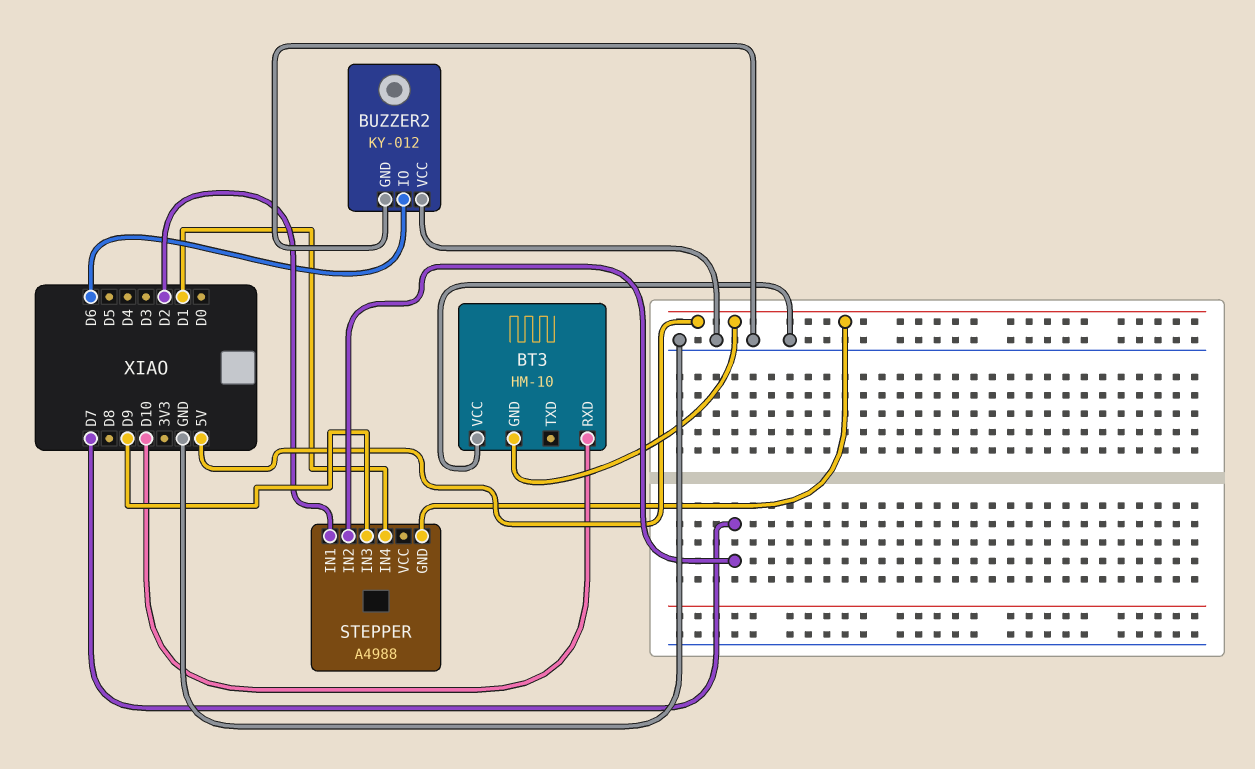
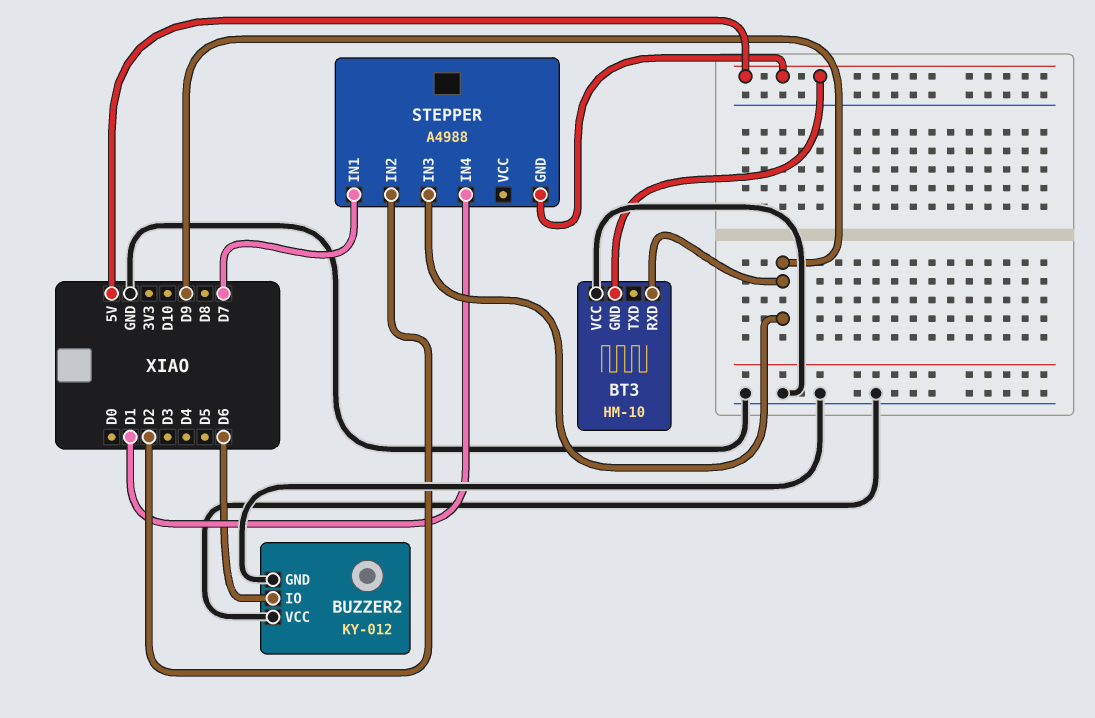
BT3 pin RXD: D10 -> D9
STEPPER pin IN1: D2 -> D7
STEPPER pin IN2: D7 -> D2

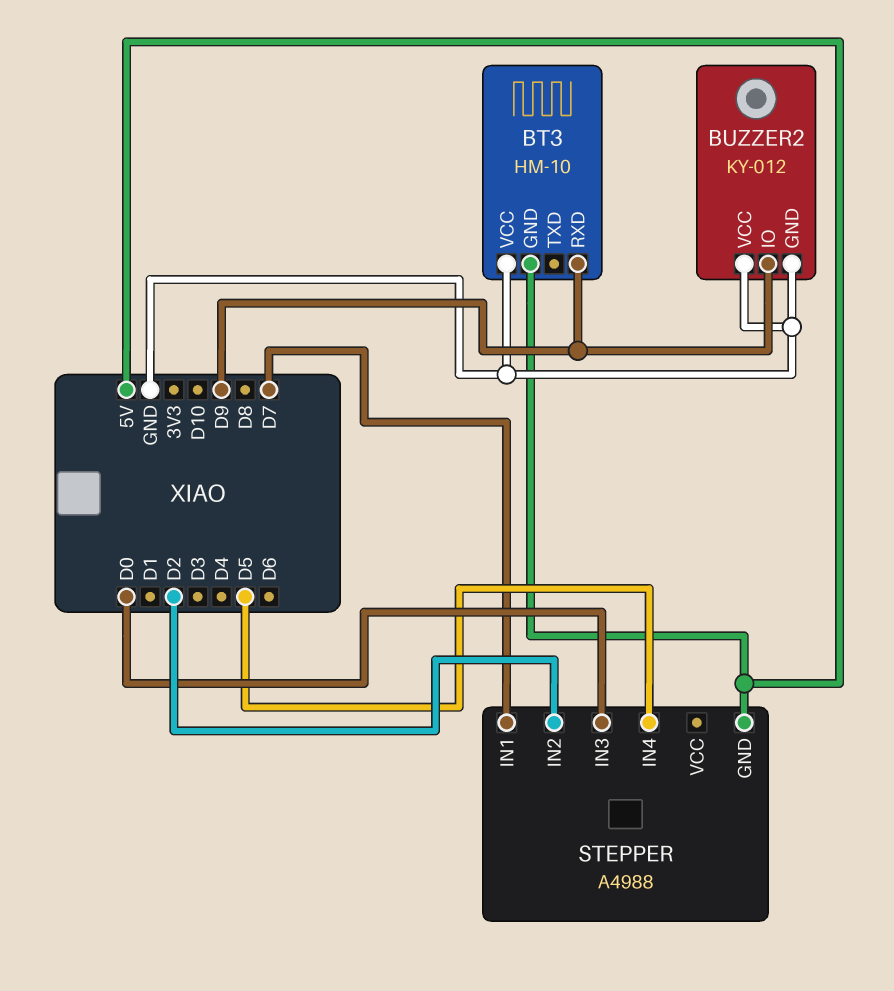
BUZZER2 pin IO: D6 -> D9
STEPPER pin IN3: D9 -> D0
STEPPER pin IN4: D1 -> D5

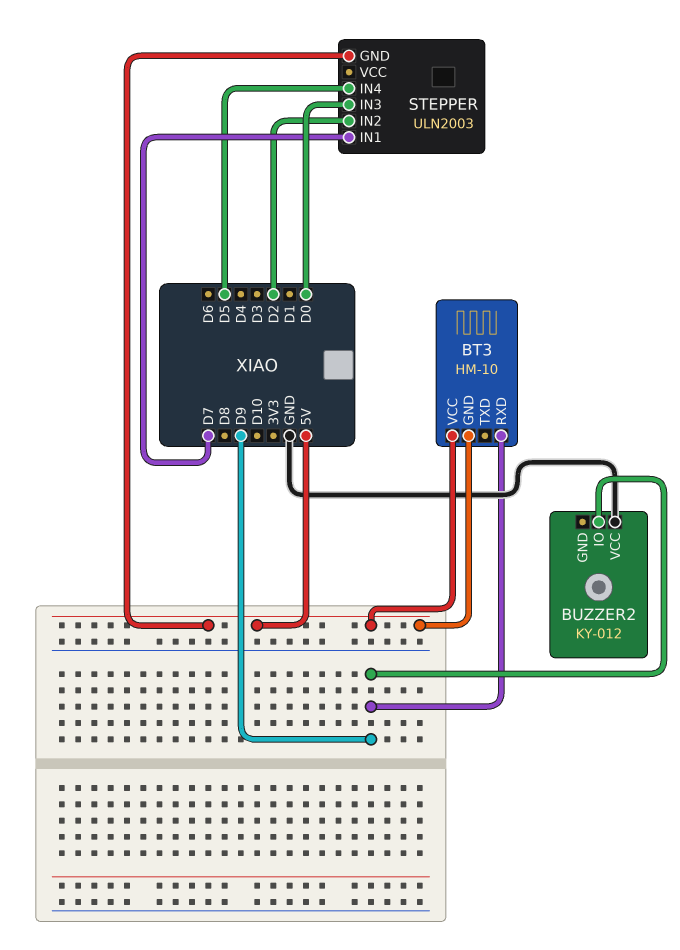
BT3 pin VCC: GND -> 5V
BUZZER2 pin GND: GND -> none
STEPPER: A4988 -> ULN2003

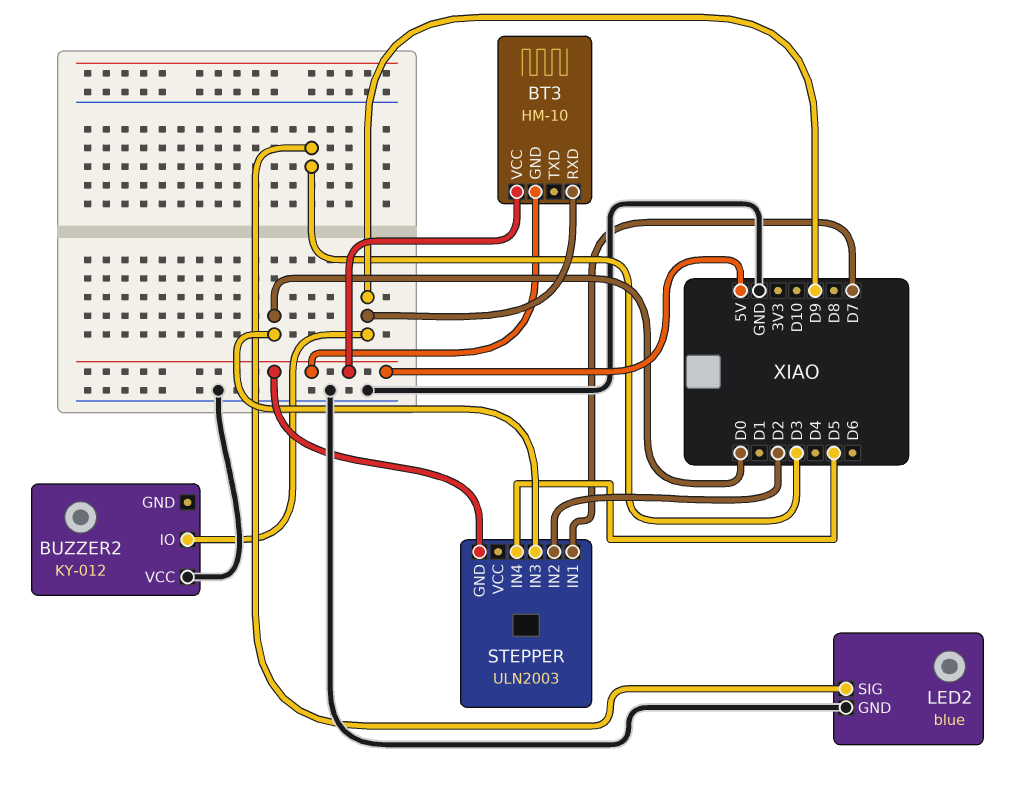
LED2: none -> blue
LED2 pin GND: none -> GND
LED2 pin SIG: none -> D3

